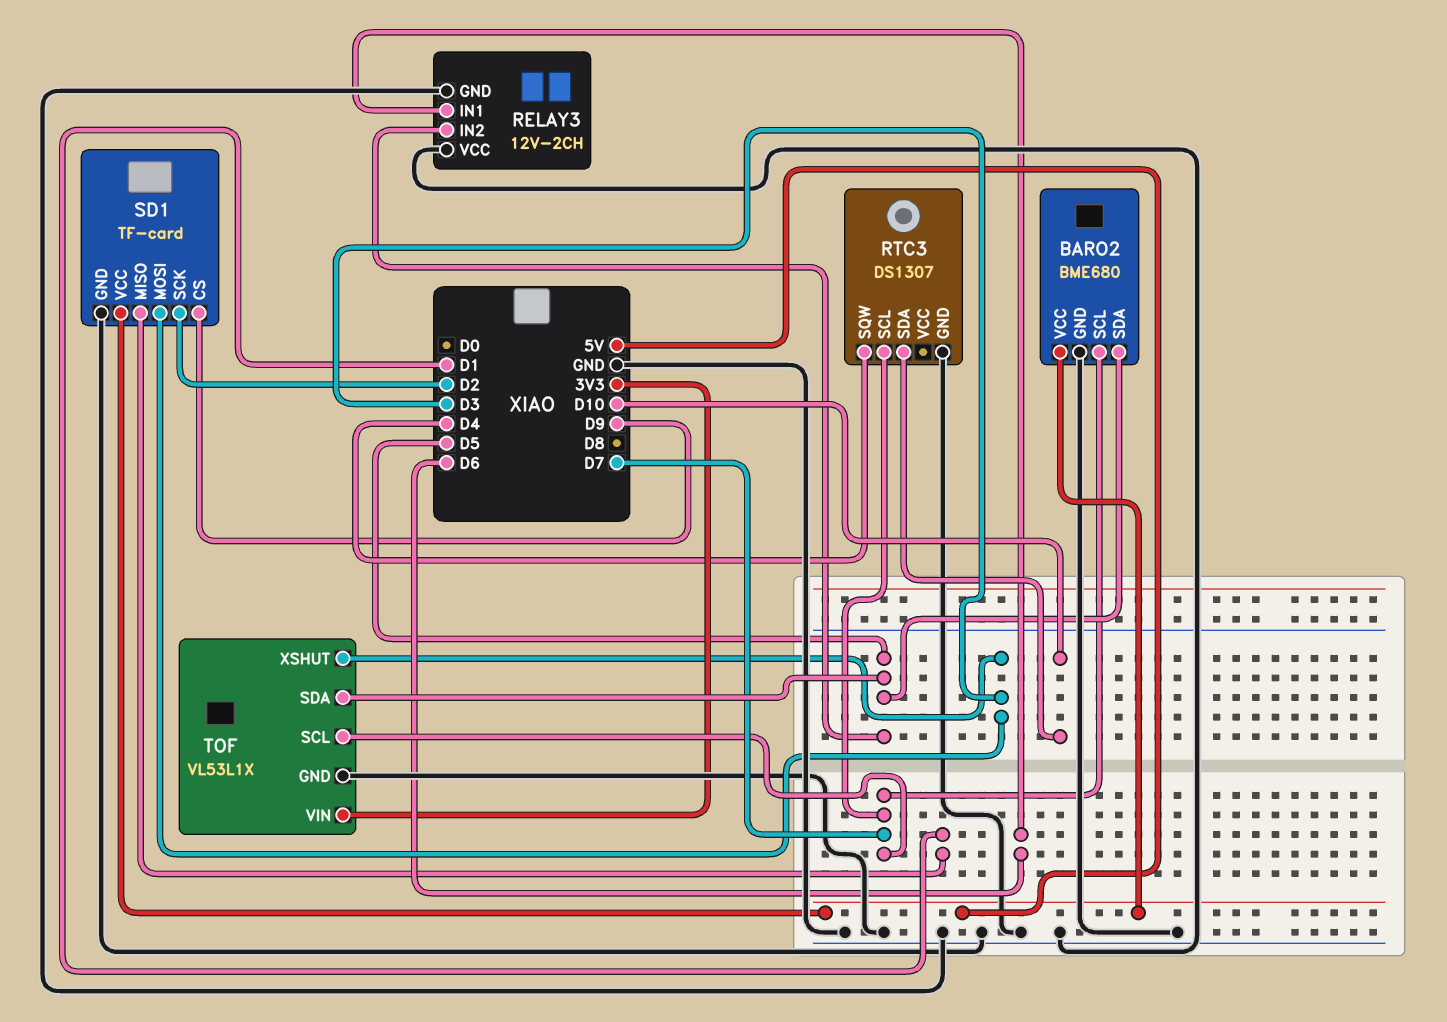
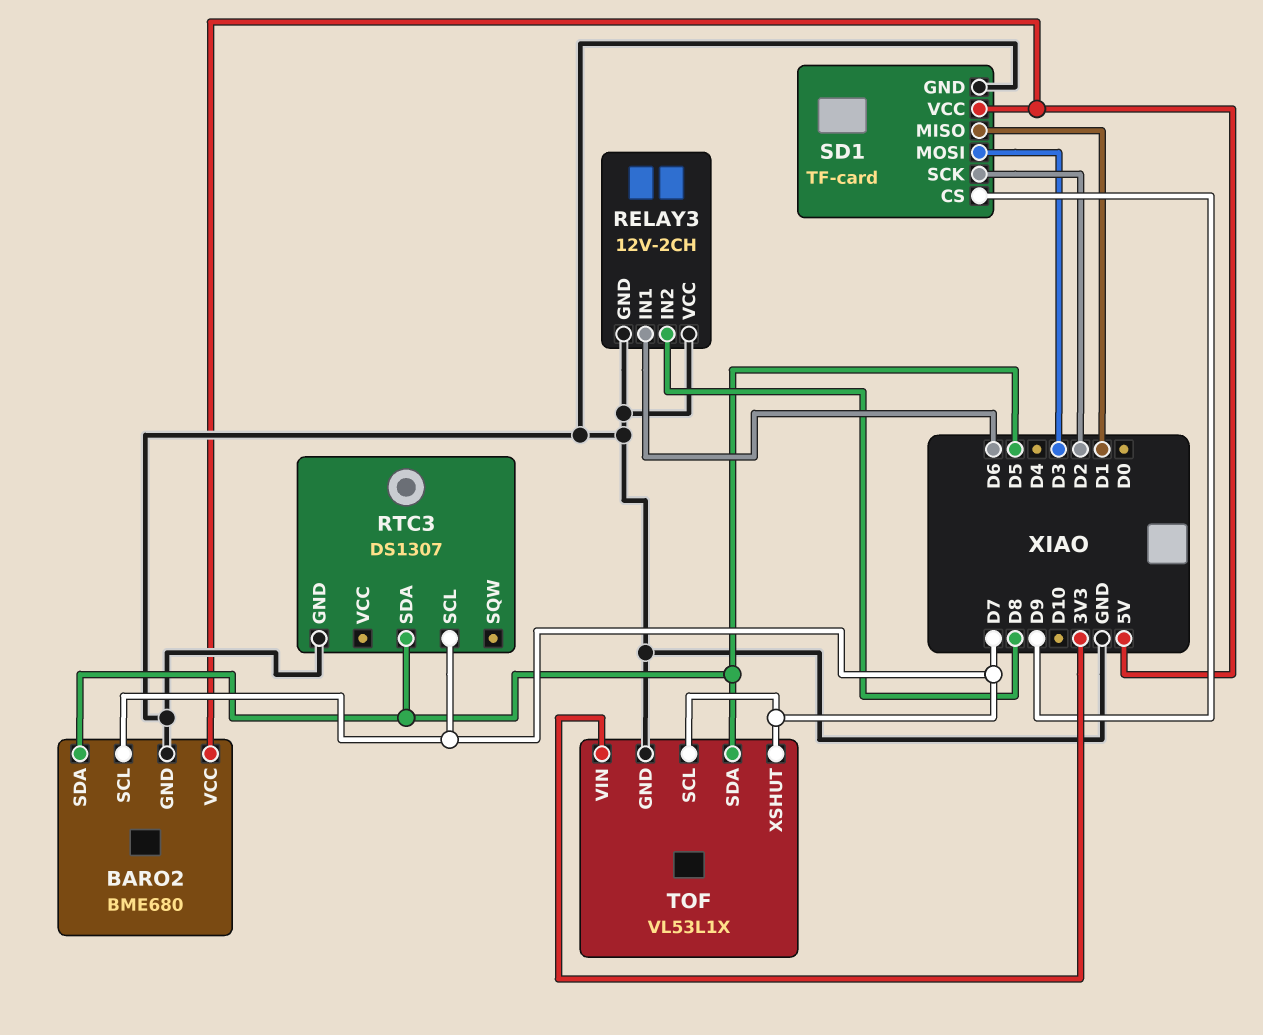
RELAY3 pin IN2: D5 -> D8
RTC3 pin SDA: D10 -> D5
RTC3 pin SQW: D4 -> none
TOF pin XSHUT: D3 -> D7

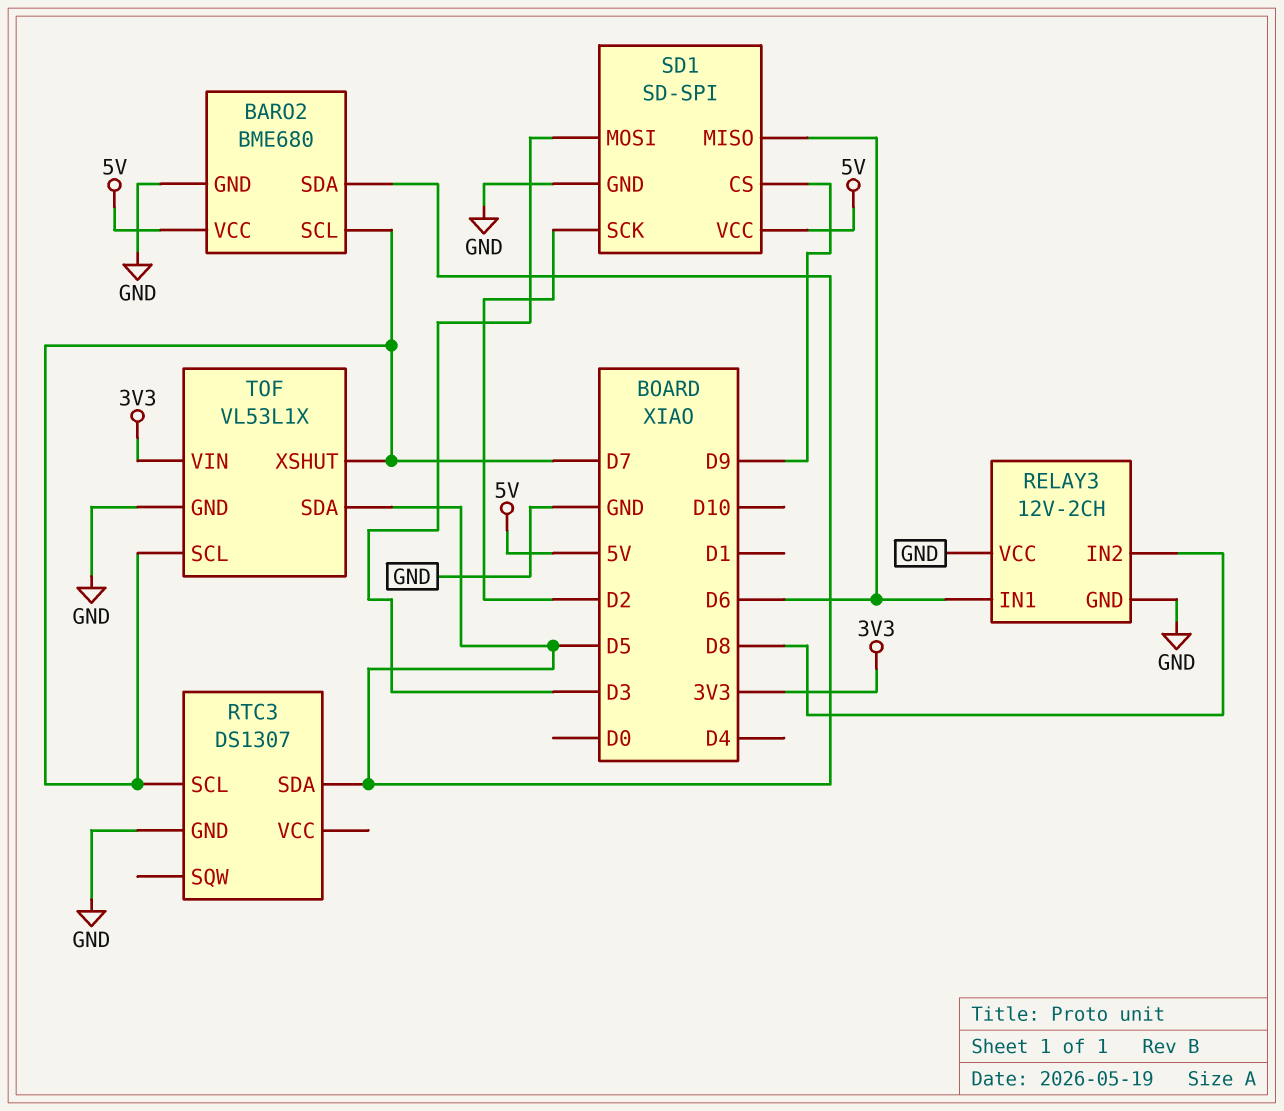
SD1: TF-card -> SD-SPI
SD1 pin MISO: D1 -> D6

